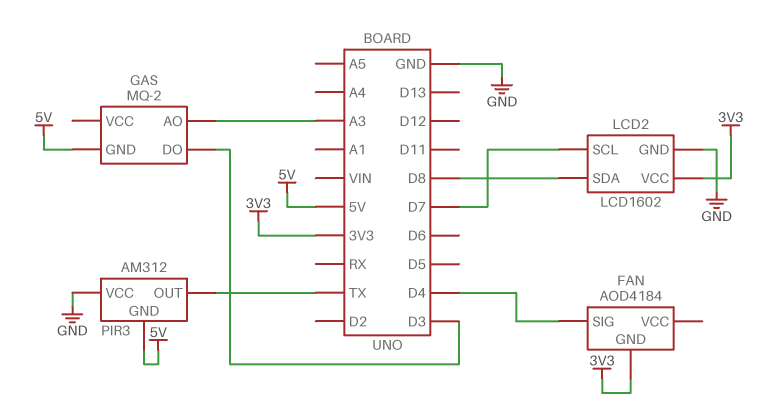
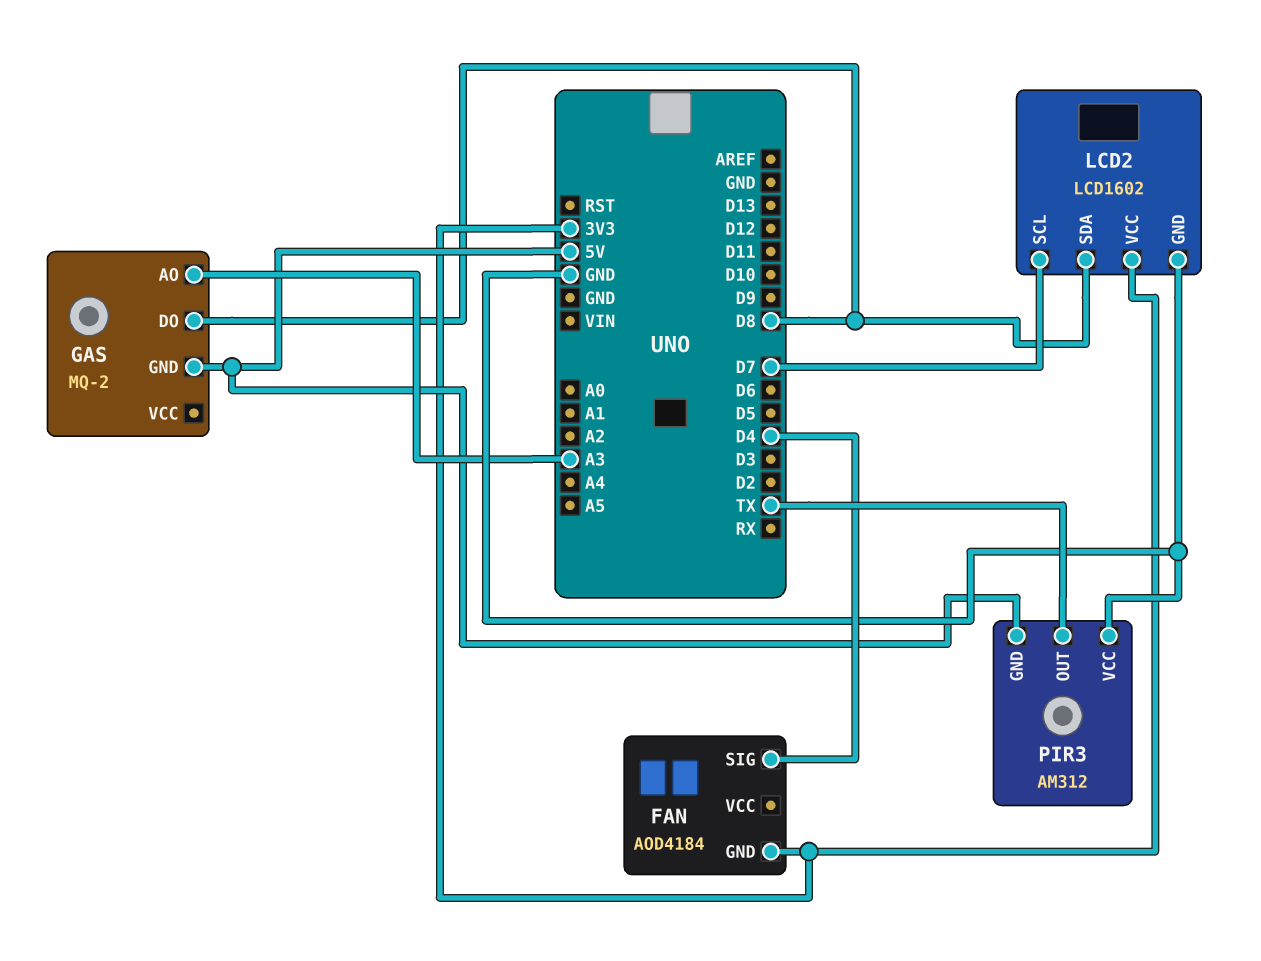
GAS pin DO: D3 -> D8

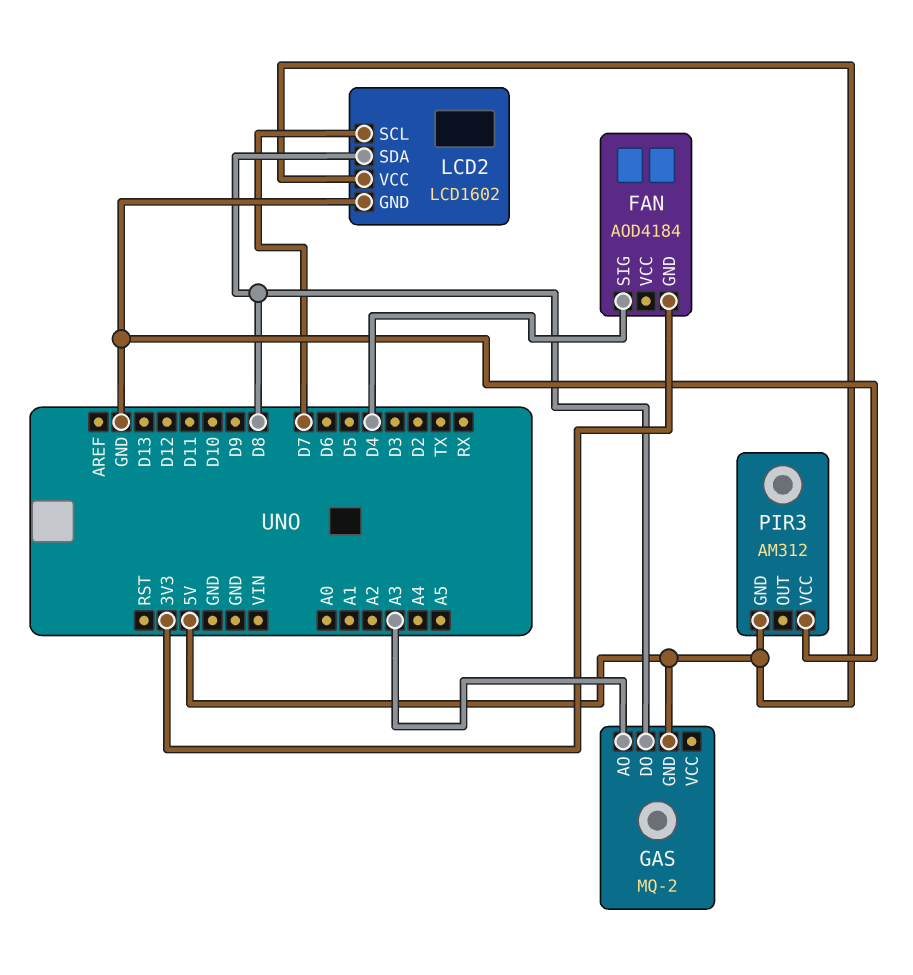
LCD2 pin VCC: 3V3 -> 5V
PIR3 pin OUT: TX -> none

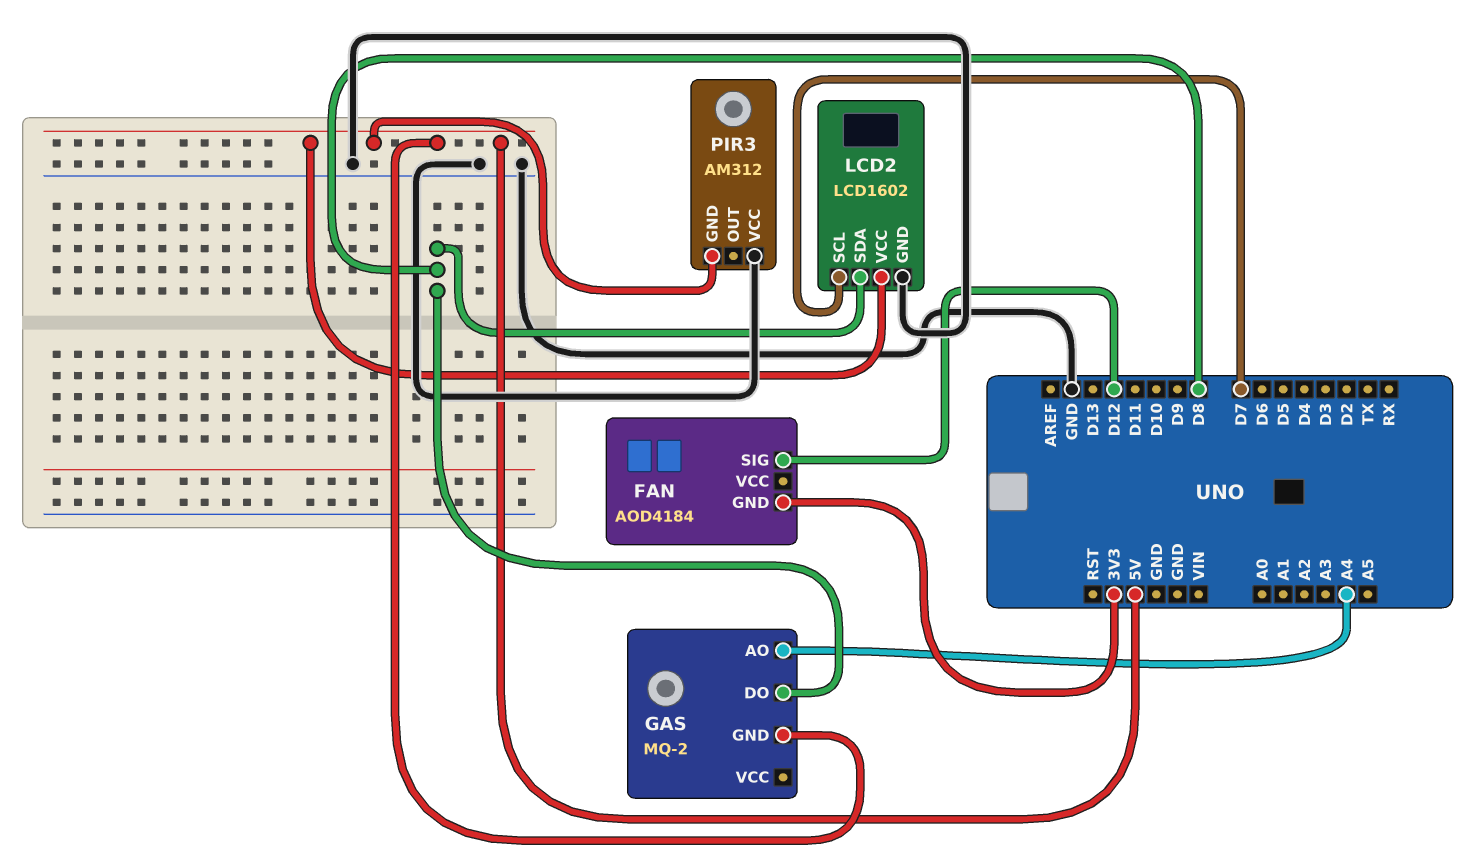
FAN pin SIG: D4 -> D12
GAS pin AO: A3 -> A4

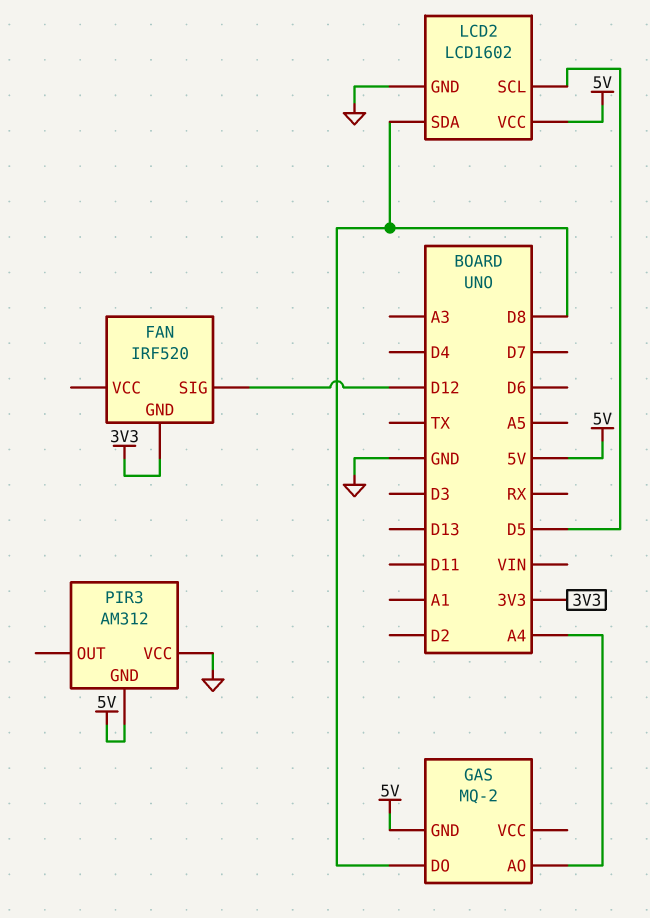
FAN: AOD4184 -> IRF520
LCD2 pin SCL: D7 -> D5

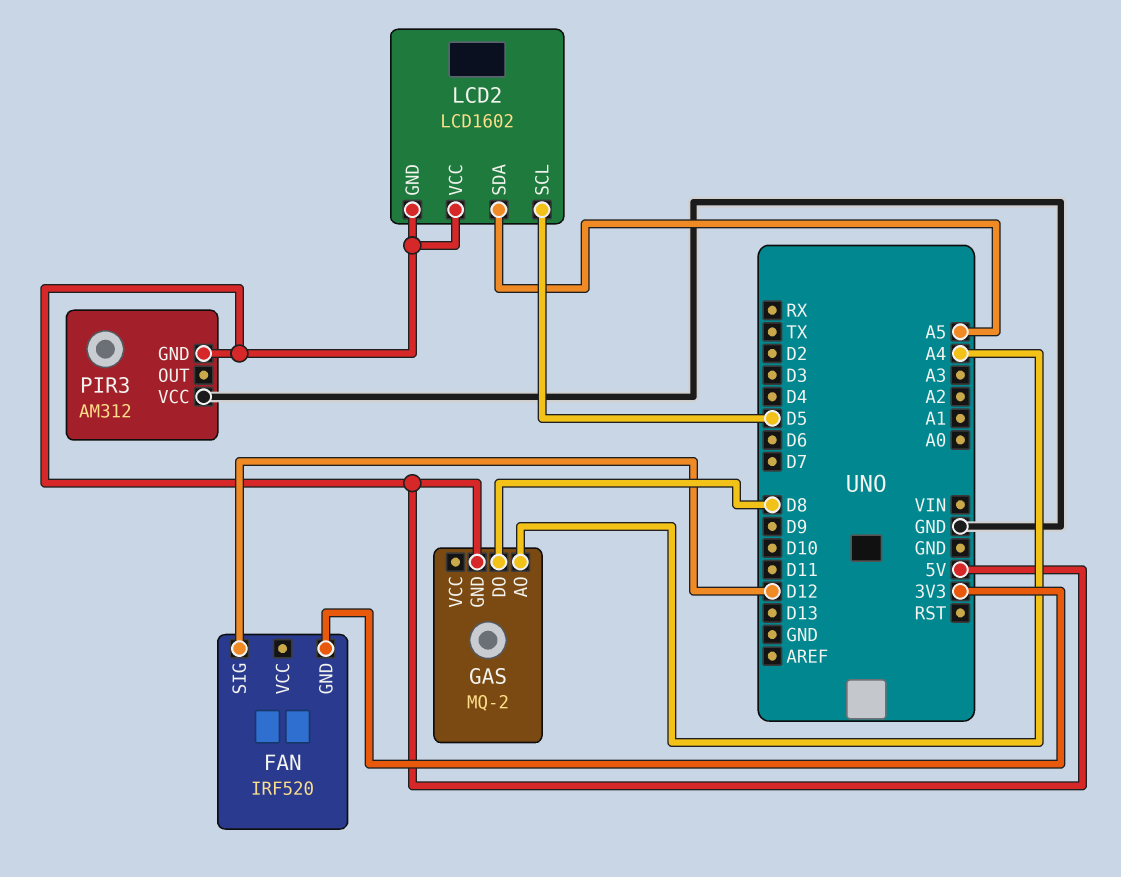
LCD2 pin GND: GND -> 5V
LCD2 pin SDA: D8 -> A5

